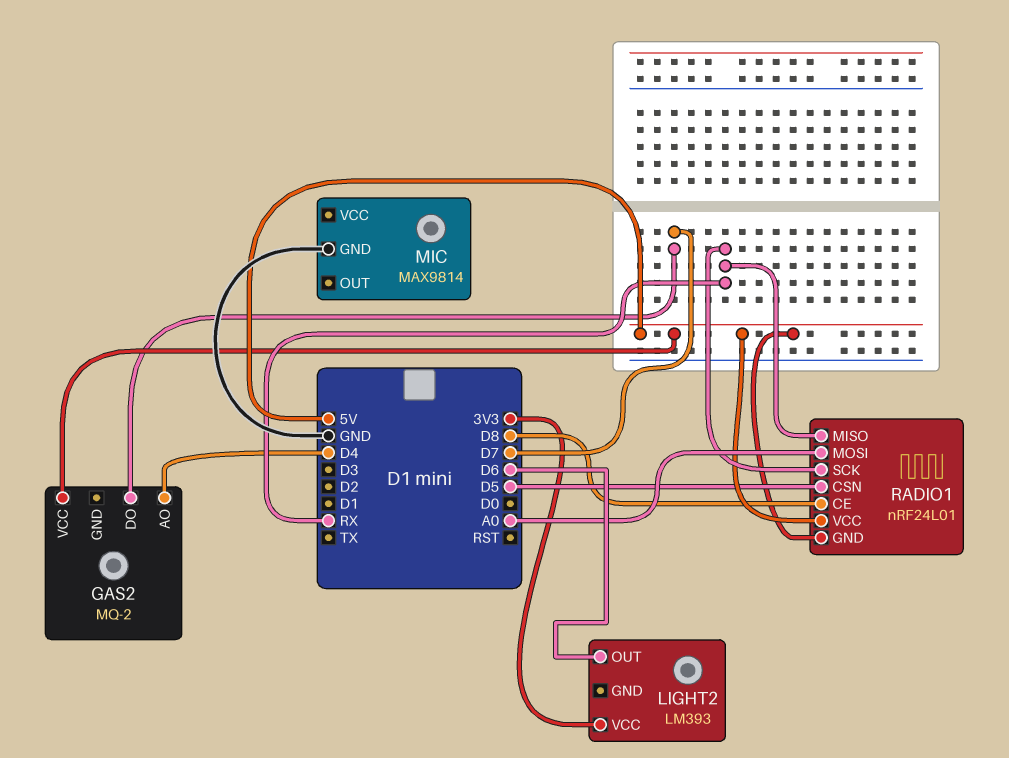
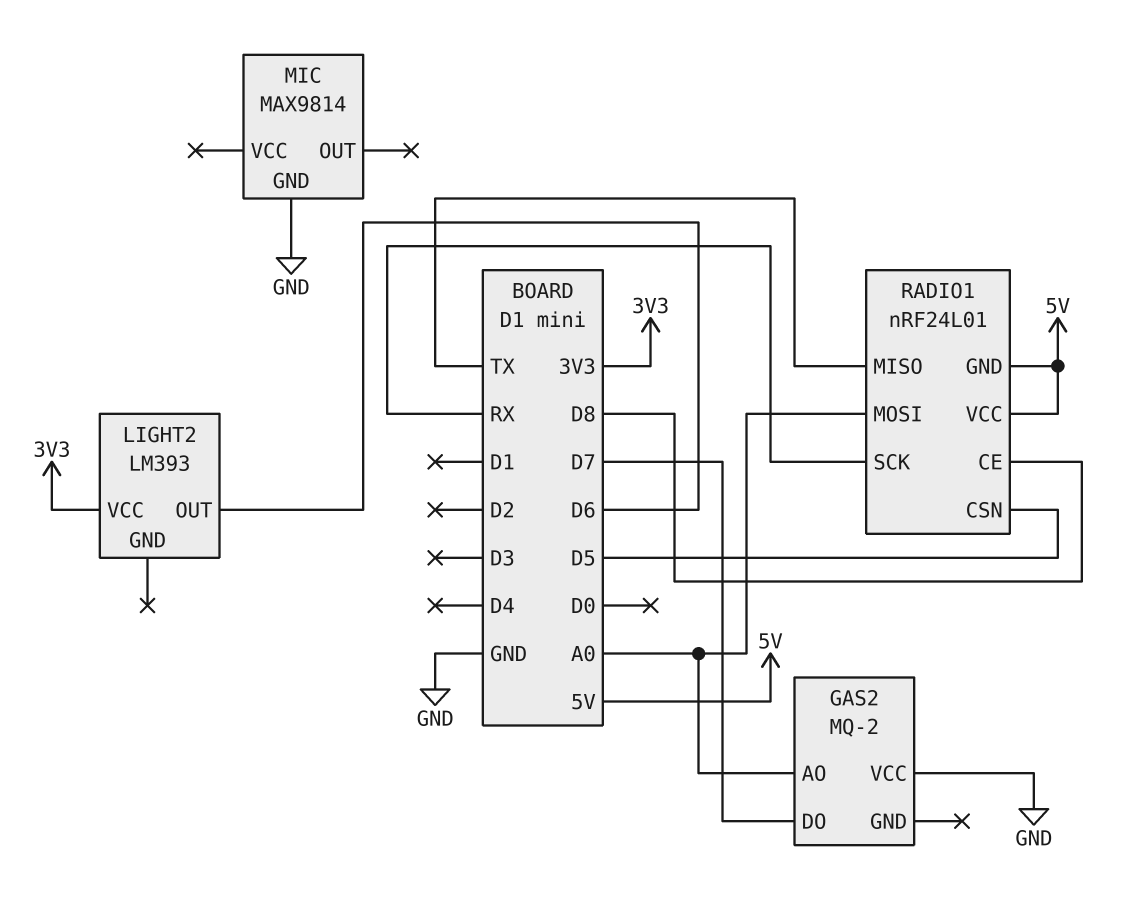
GAS2 pin AO: D4 -> A0
GAS2 pin VCC: 5V -> GND
RADIO1 pin MISO: RX -> TX

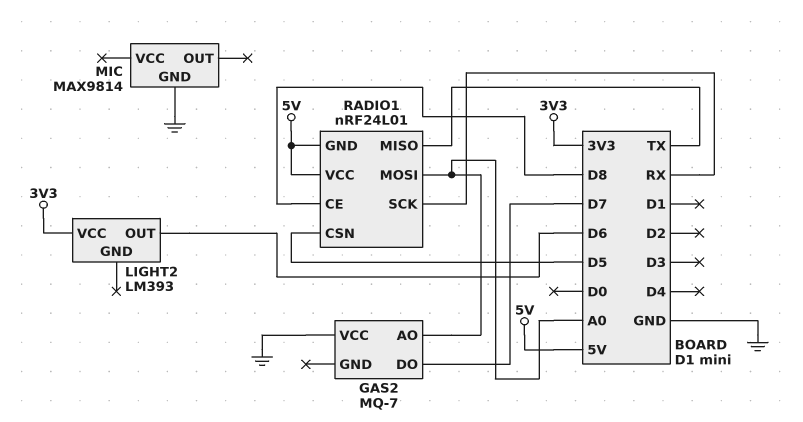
GAS2: MQ-2 -> MQ-7

